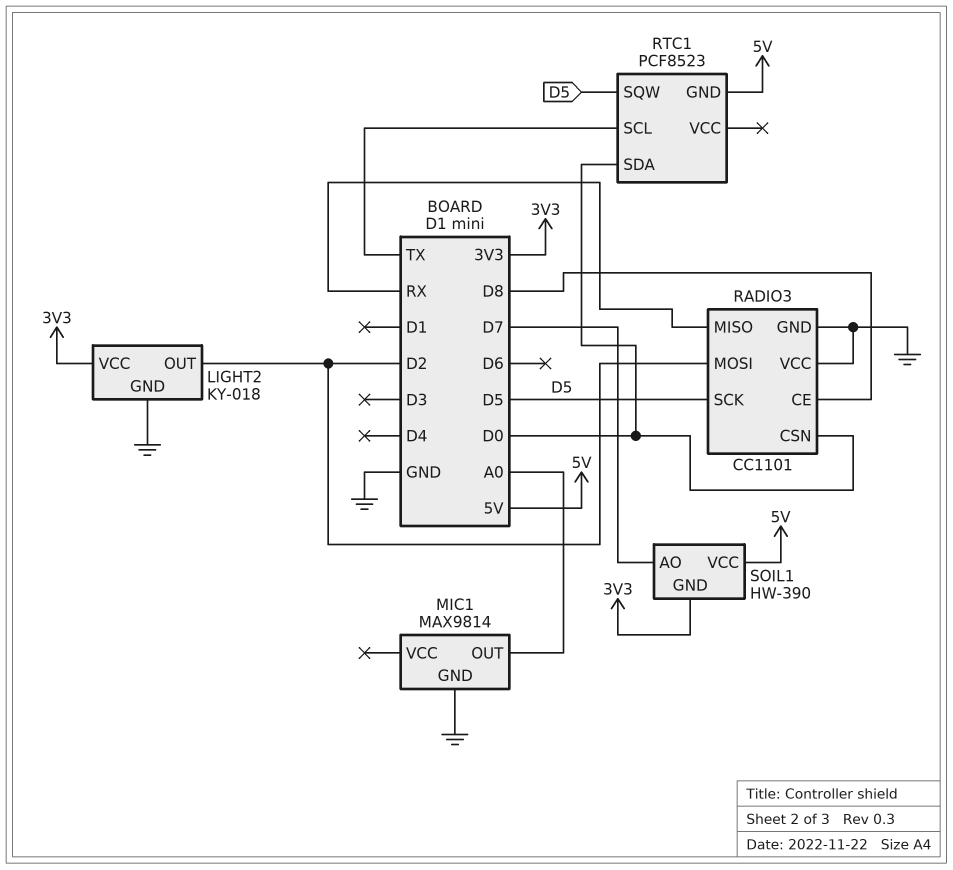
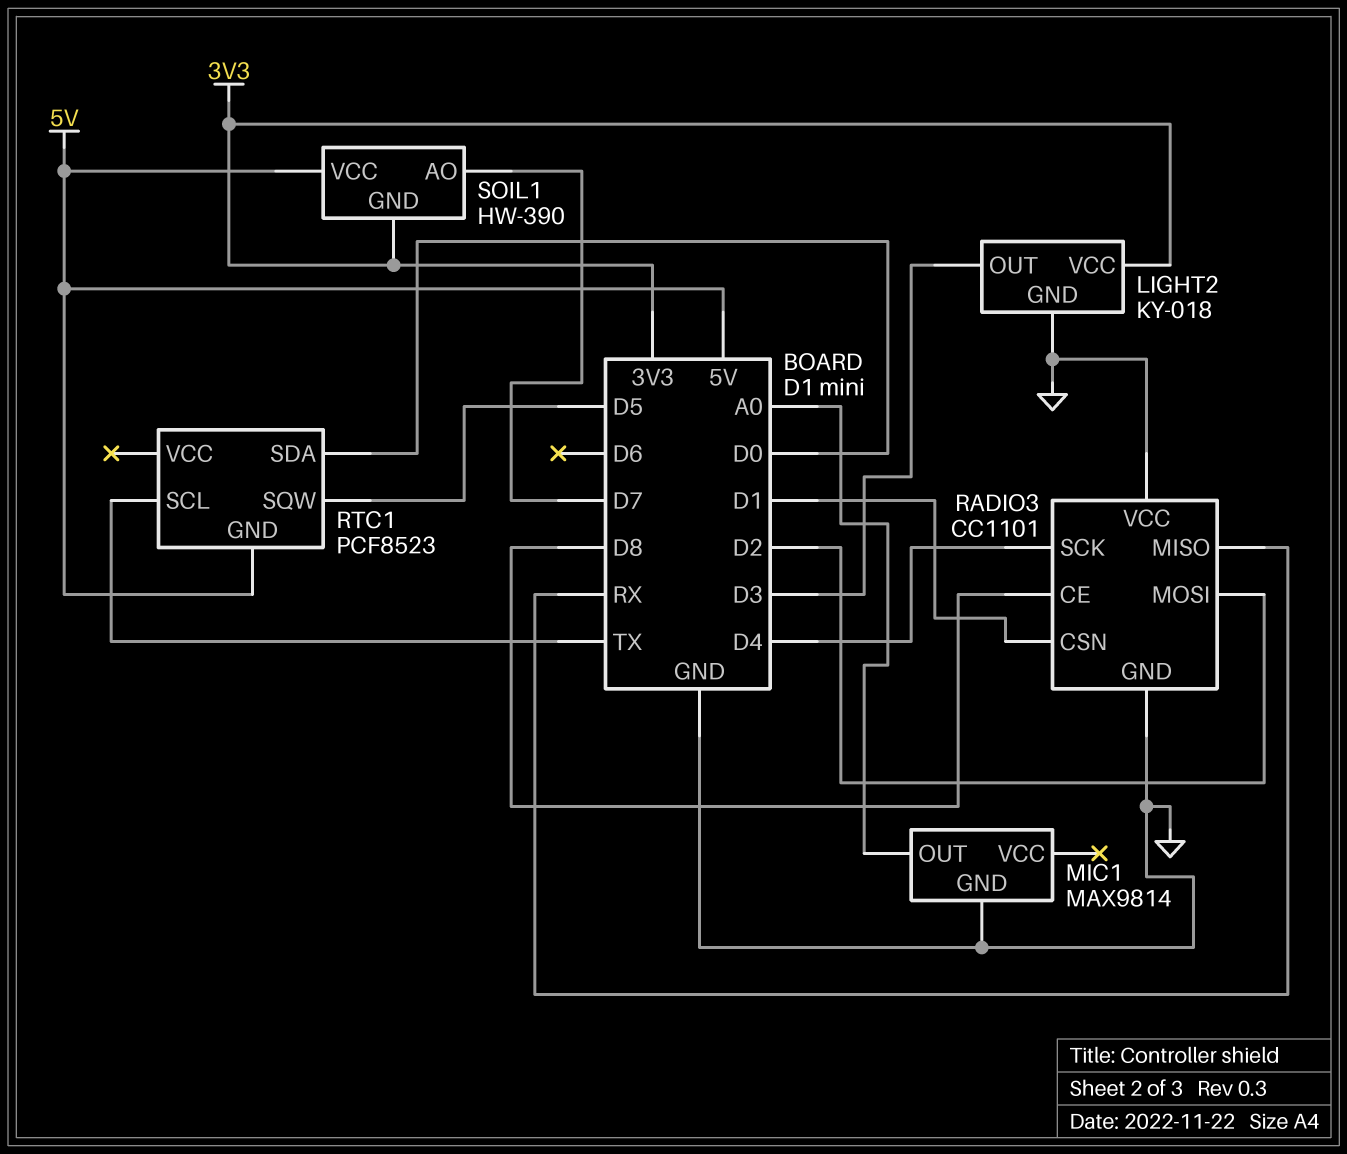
LIGHT2 pin OUT: D2 -> D3
RADIO3 pin CSN: D0 -> D1
RADIO3 pin SCK: D5 -> D4

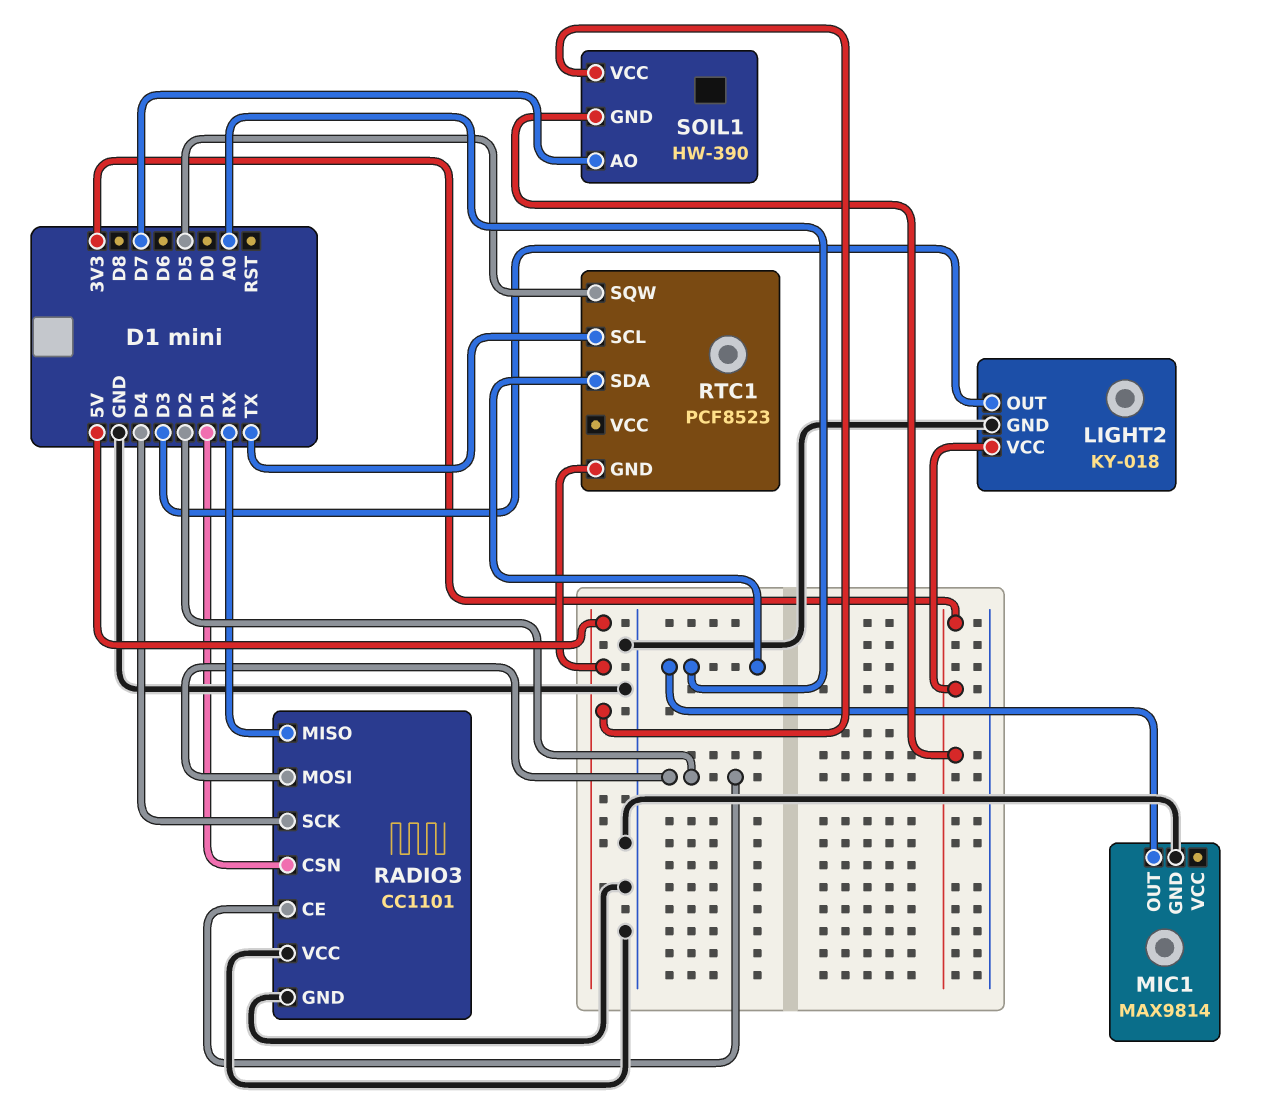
RADIO3 pin CE: D8 -> D2
RTC1 pin SDA: D0 -> A0

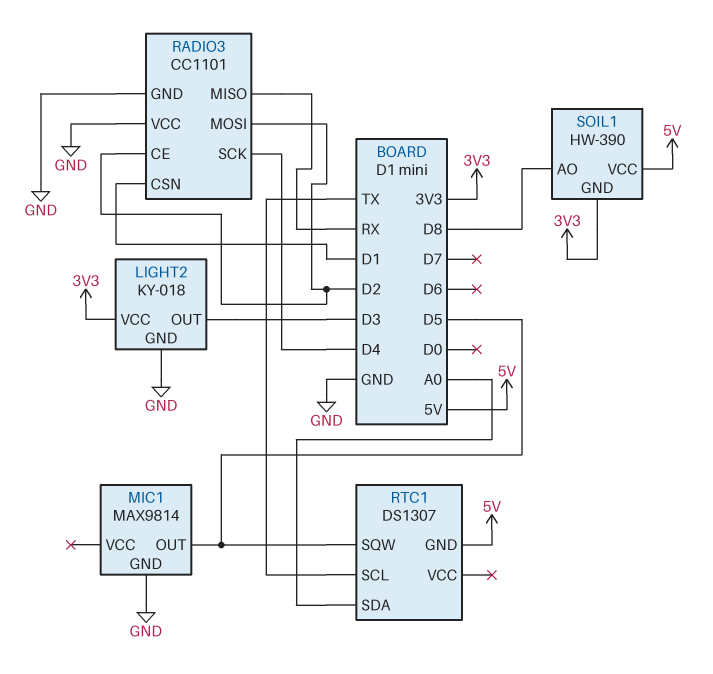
MIC1 pin OUT: A0 -> D5
RTC1: PCF8523 -> DS1307
SOIL1 pin AO: D7 -> D8

